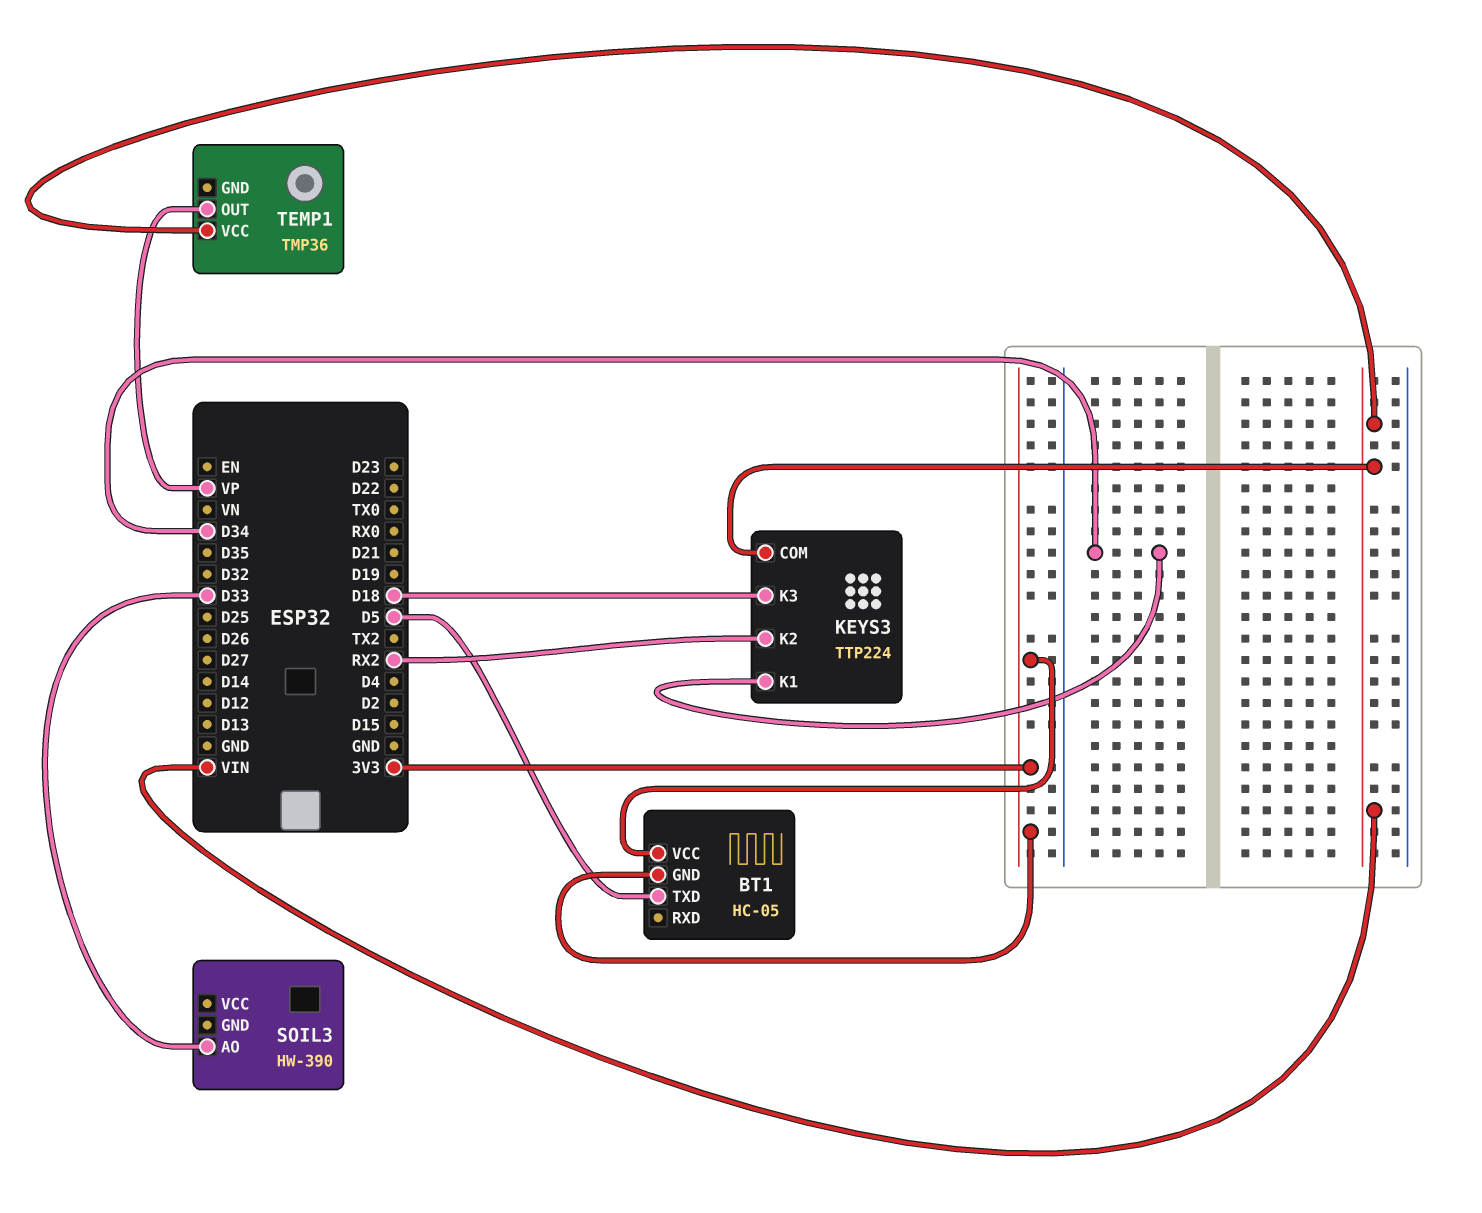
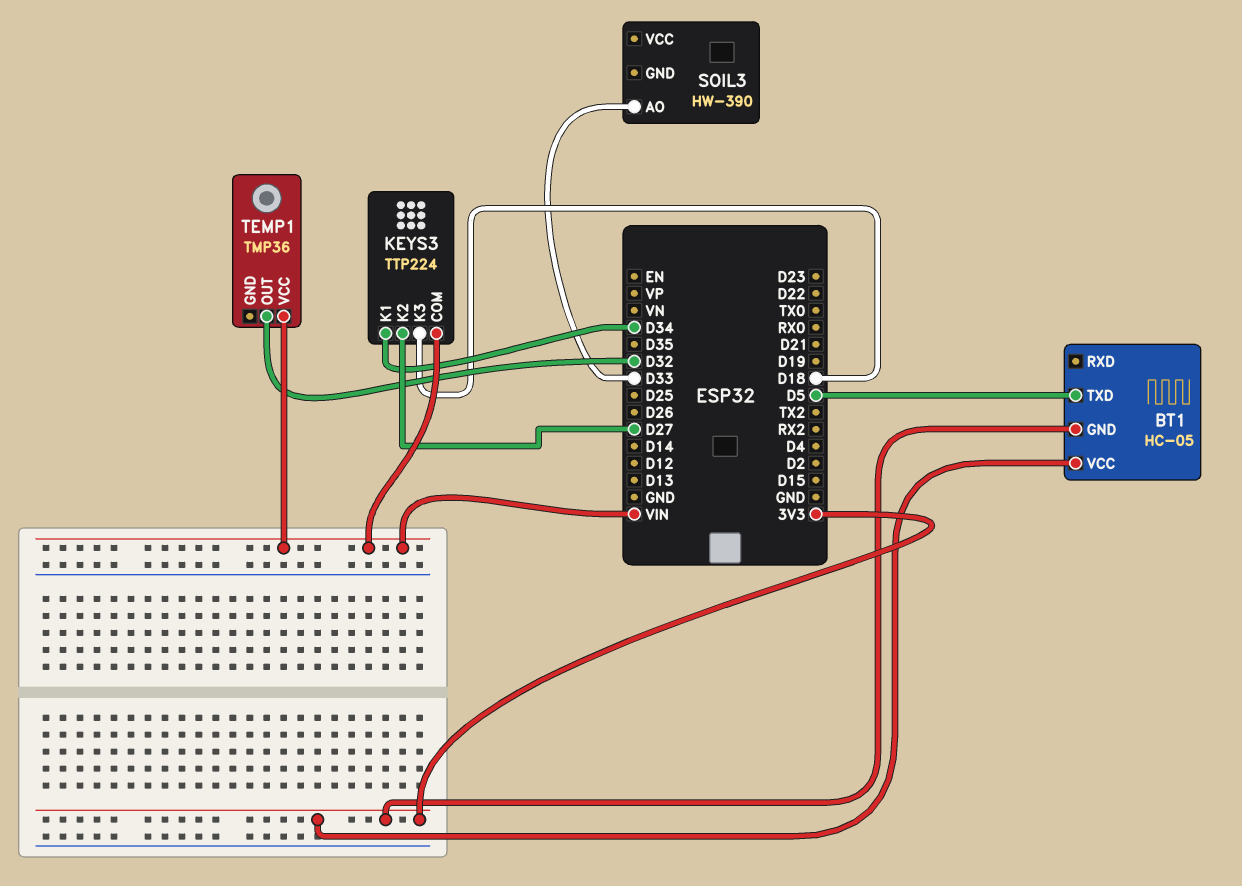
KEYS3 pin K2: RX2 -> D27
TEMP1 pin OUT: VP -> D32

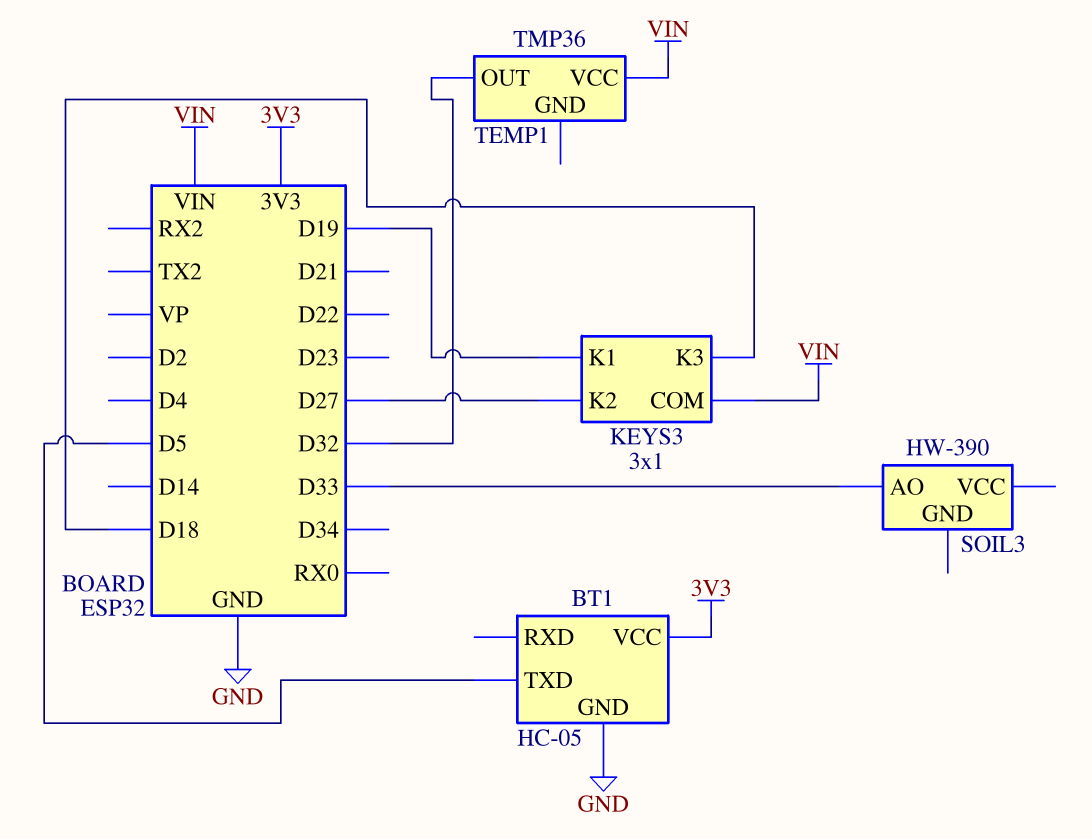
BT1 pin GND: 3V3 -> GND
KEYS3: TTP224 -> 3x1
KEYS3 pin K1: D34 -> D19

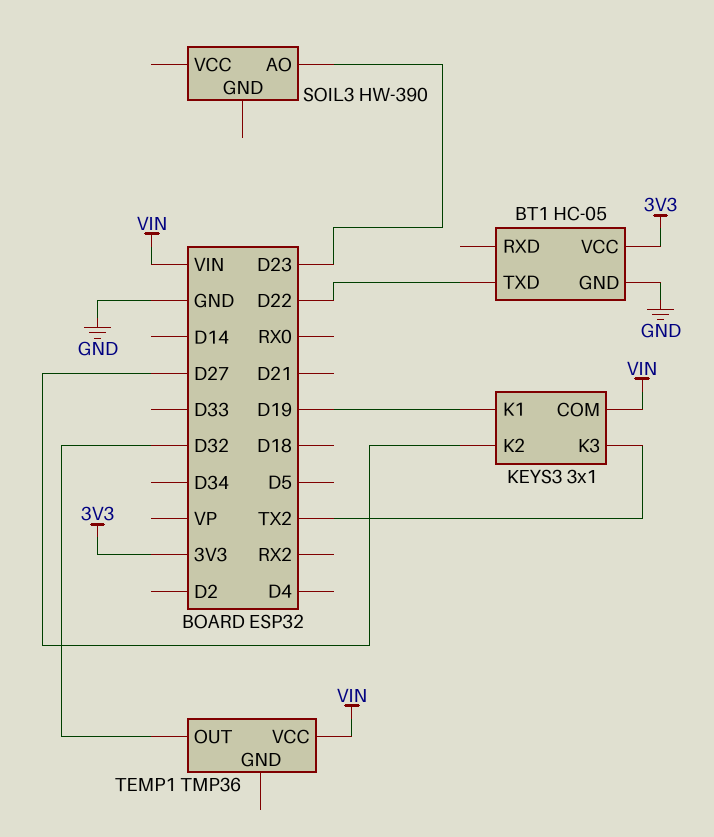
BT1 pin TXD: D5 -> D22
KEYS3 pin K3: D18 -> TX2
SOIL3 pin AO: D33 -> D23

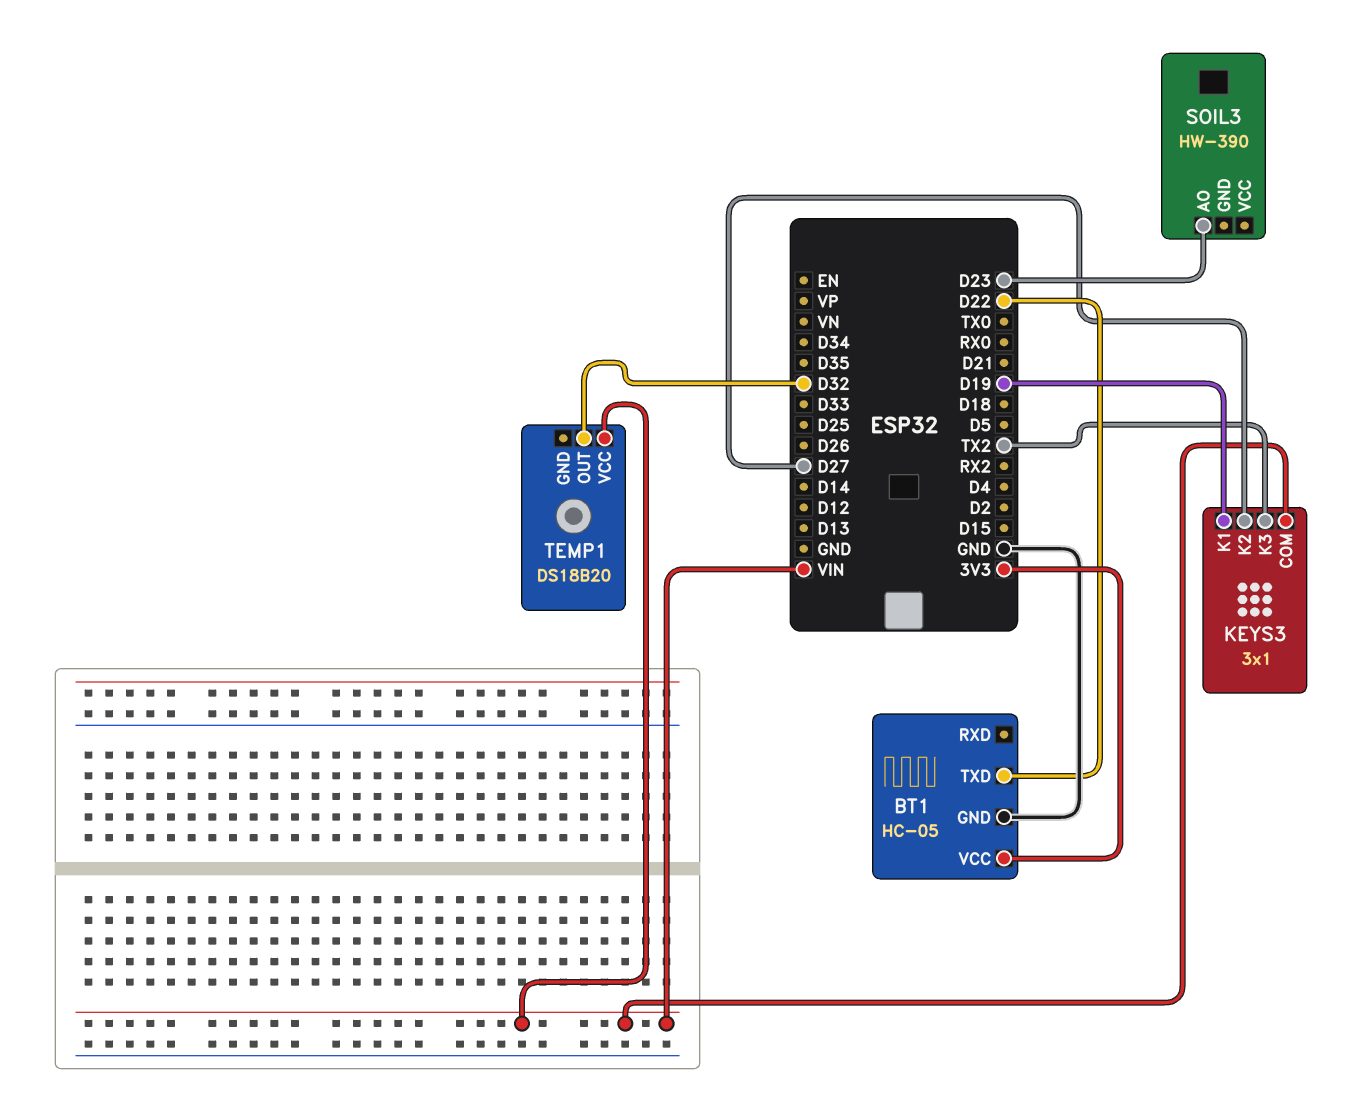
TEMP1: TMP36 -> DS18B20

